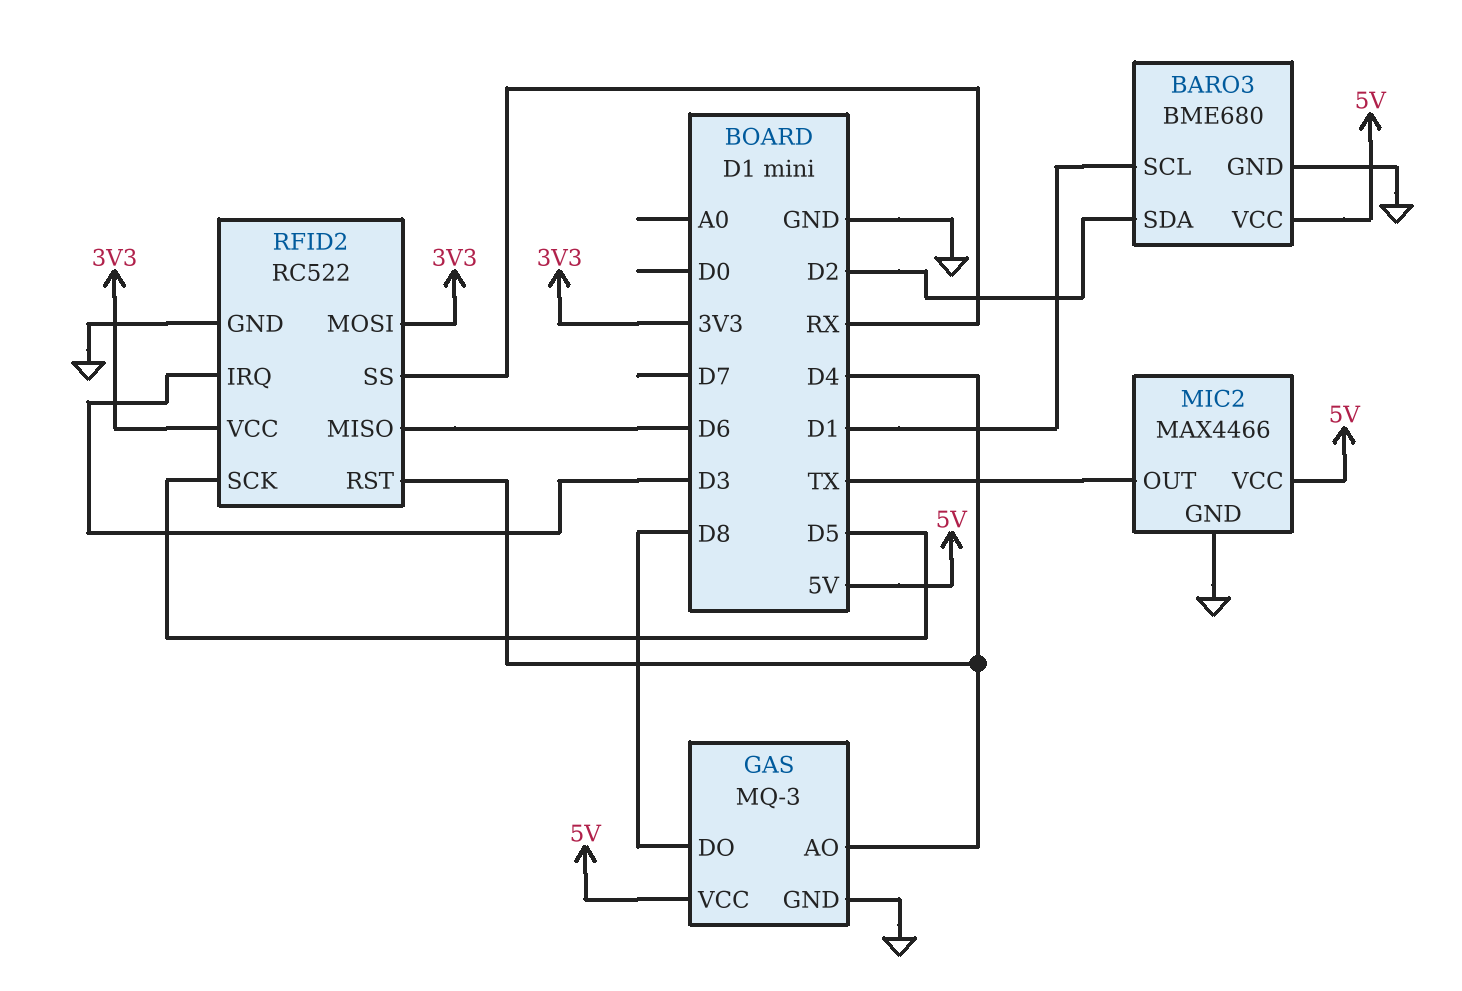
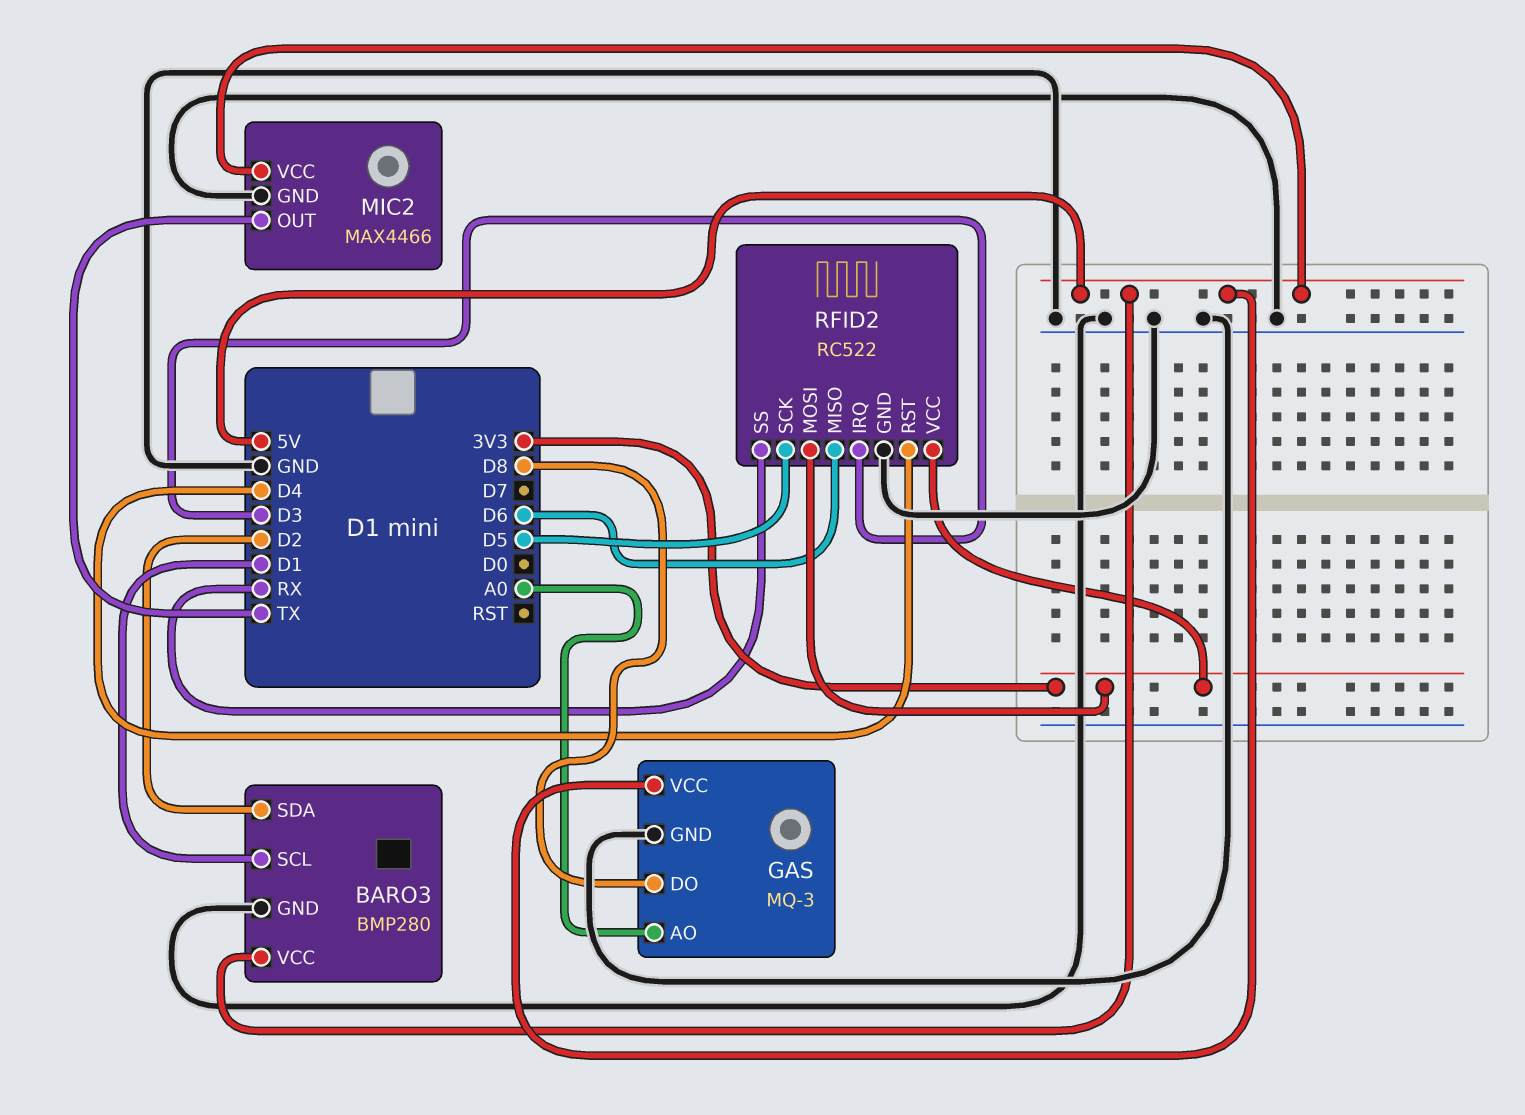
BARO3: BME680 -> BMP280
GAS pin AO: D4 -> A0

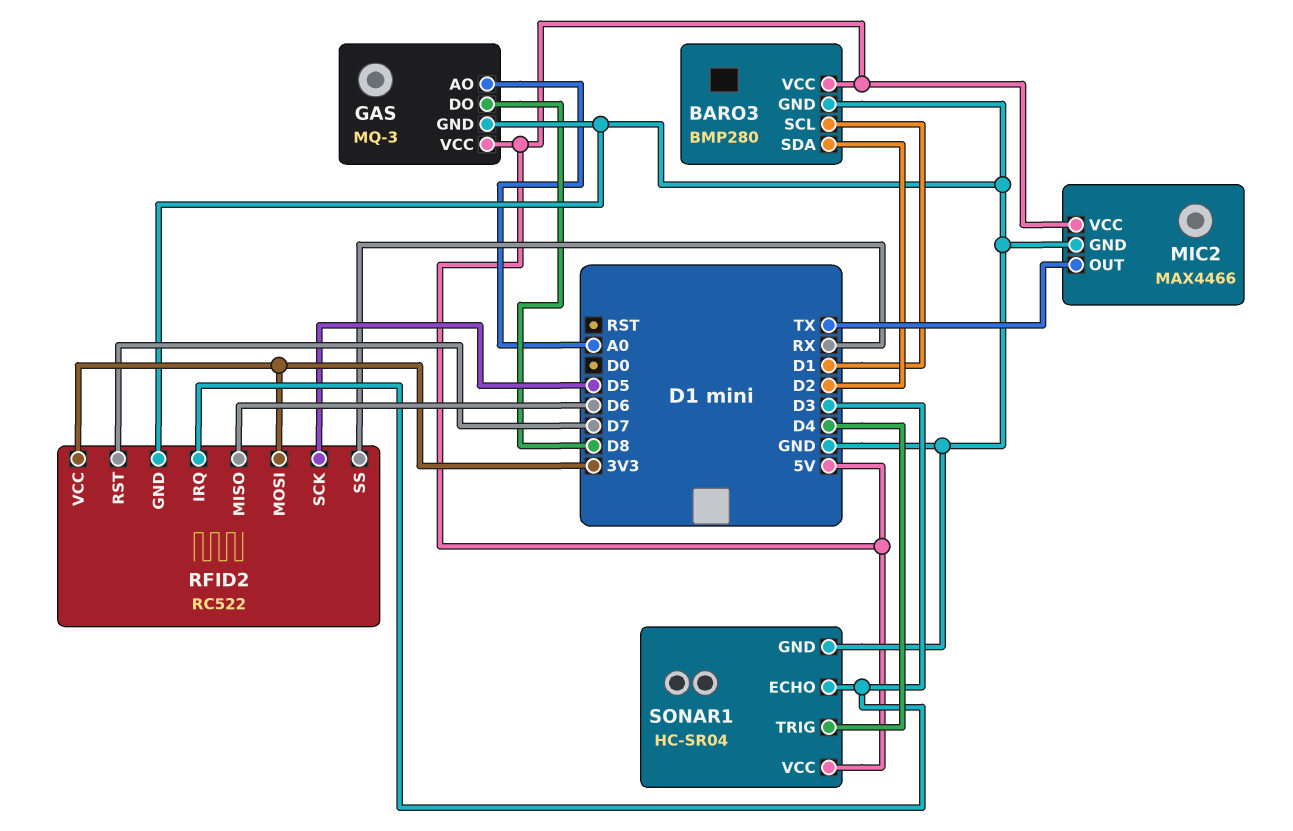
RFID2 pin RST: D4 -> D7
SONAR1: none -> HC-SR04
SONAR1 pin ECHO: none -> D3
SONAR1 pin GND: none -> GND
SONAR1 pin TRIG: none -> D4
SONAR1 pin VCC: none -> 5V

